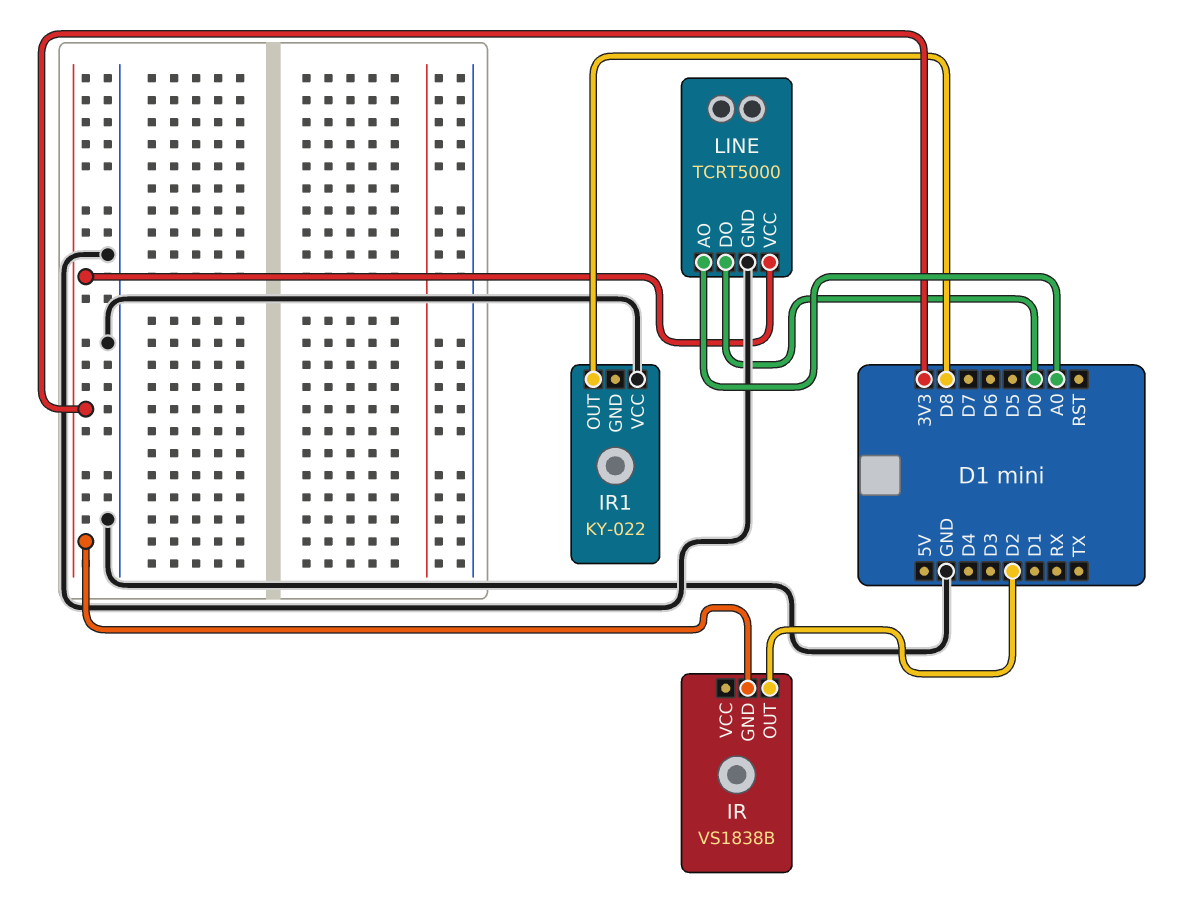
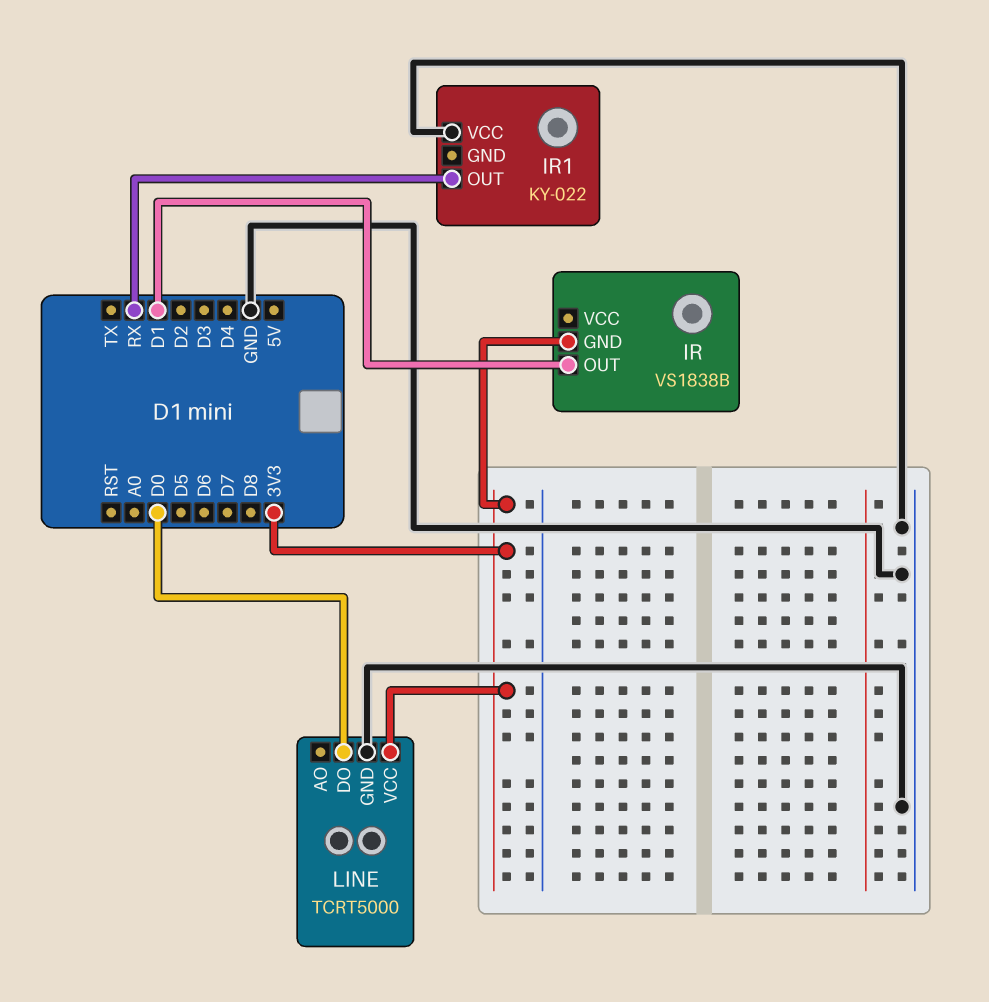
IR pin OUT: D2 -> D1
IR1 pin OUT: D8 -> RX
LINE pin AO: A0 -> none

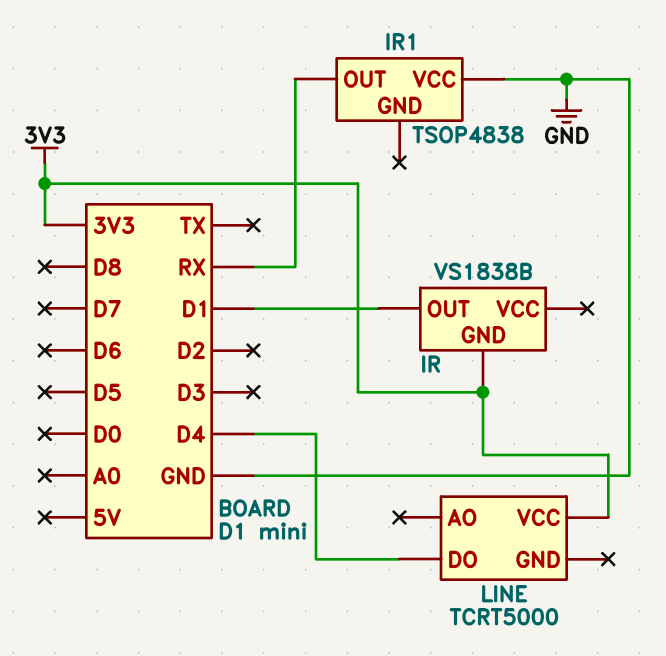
IR1: KY-022 -> TSOP4838
LINE pin DO: D0 -> D4
LINE pin GND: GND -> none

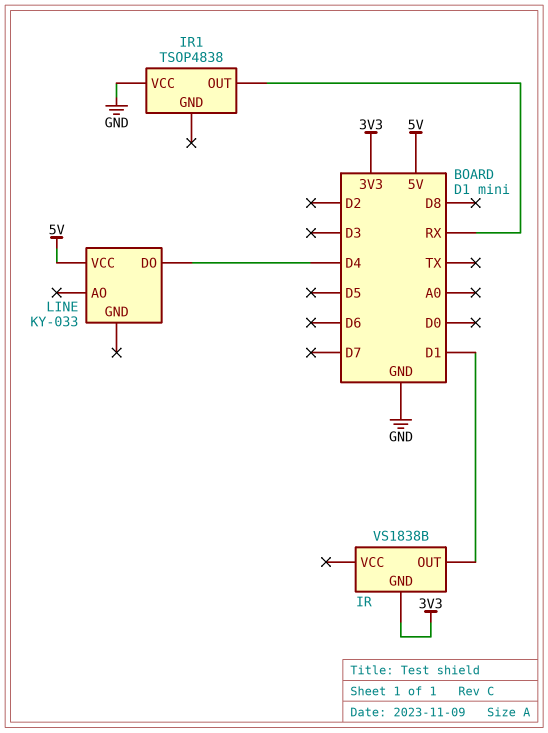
LINE: TCRT5000 -> KY-033
LINE pin VCC: 3V3 -> 5V

